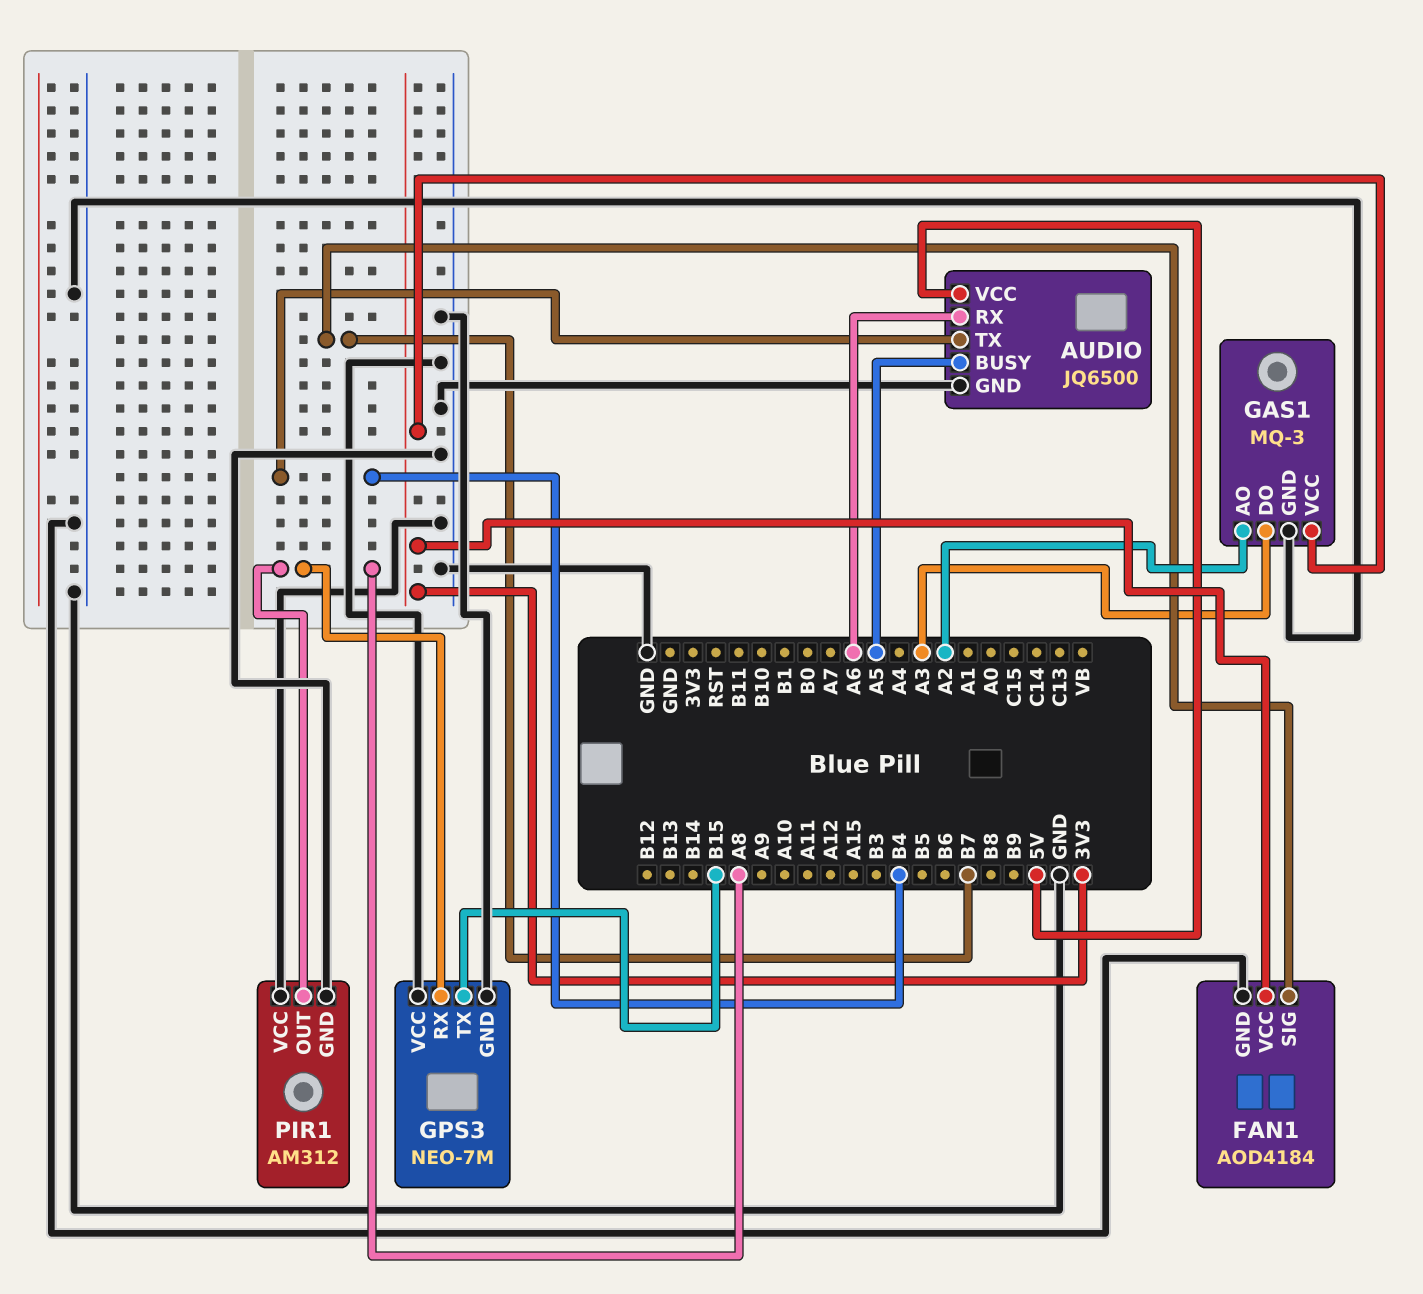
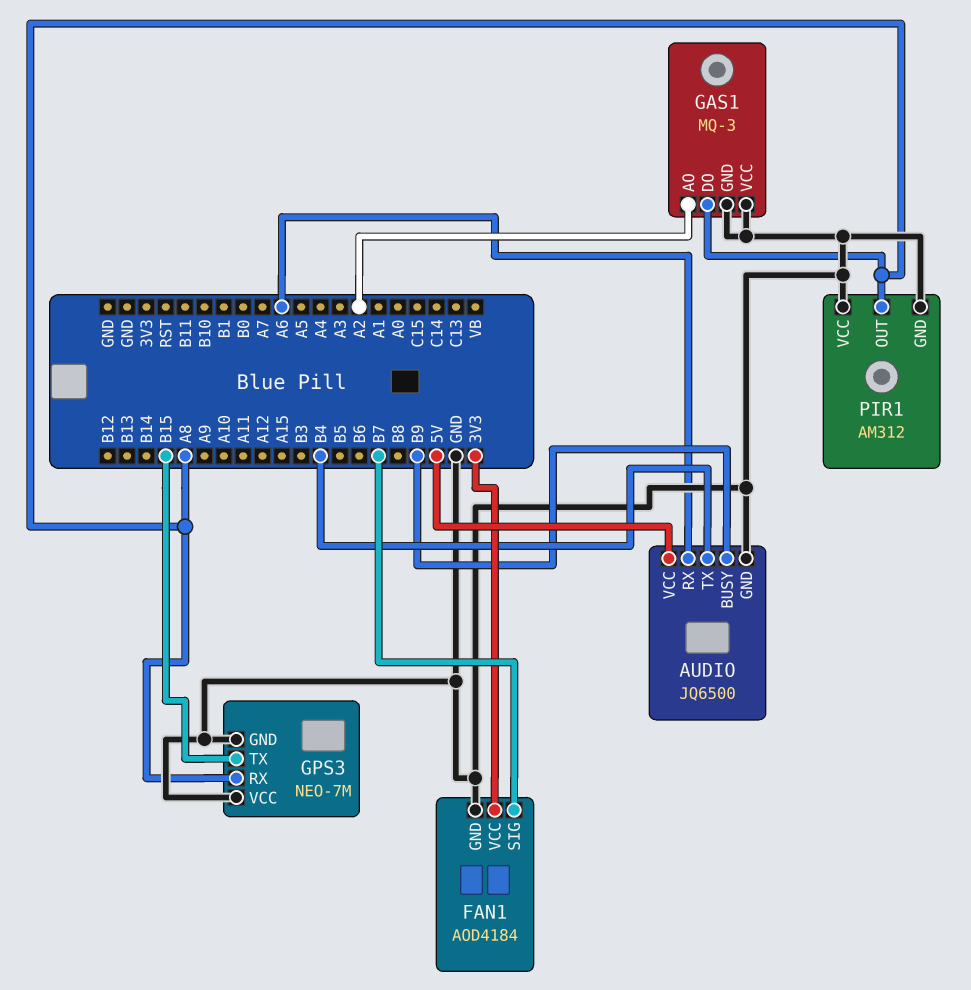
AUDIO pin BUSY: A5 -> B9
GAS1 pin DO: A3 -> A8
GAS1 pin VCC: 3V3 -> GND

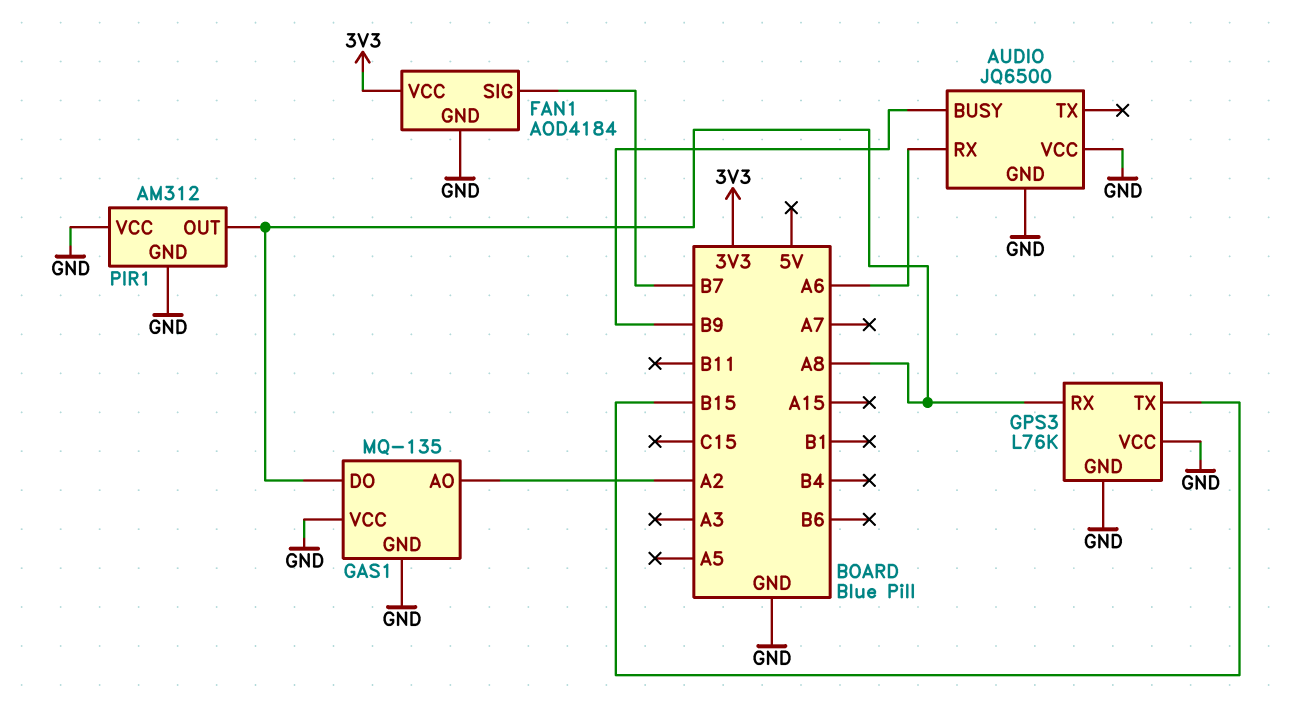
AUDIO pin TX: B4 -> none
AUDIO pin VCC: 5V -> GND
GAS1: MQ-3 -> MQ-135
GPS3: NEO-7M -> L76K

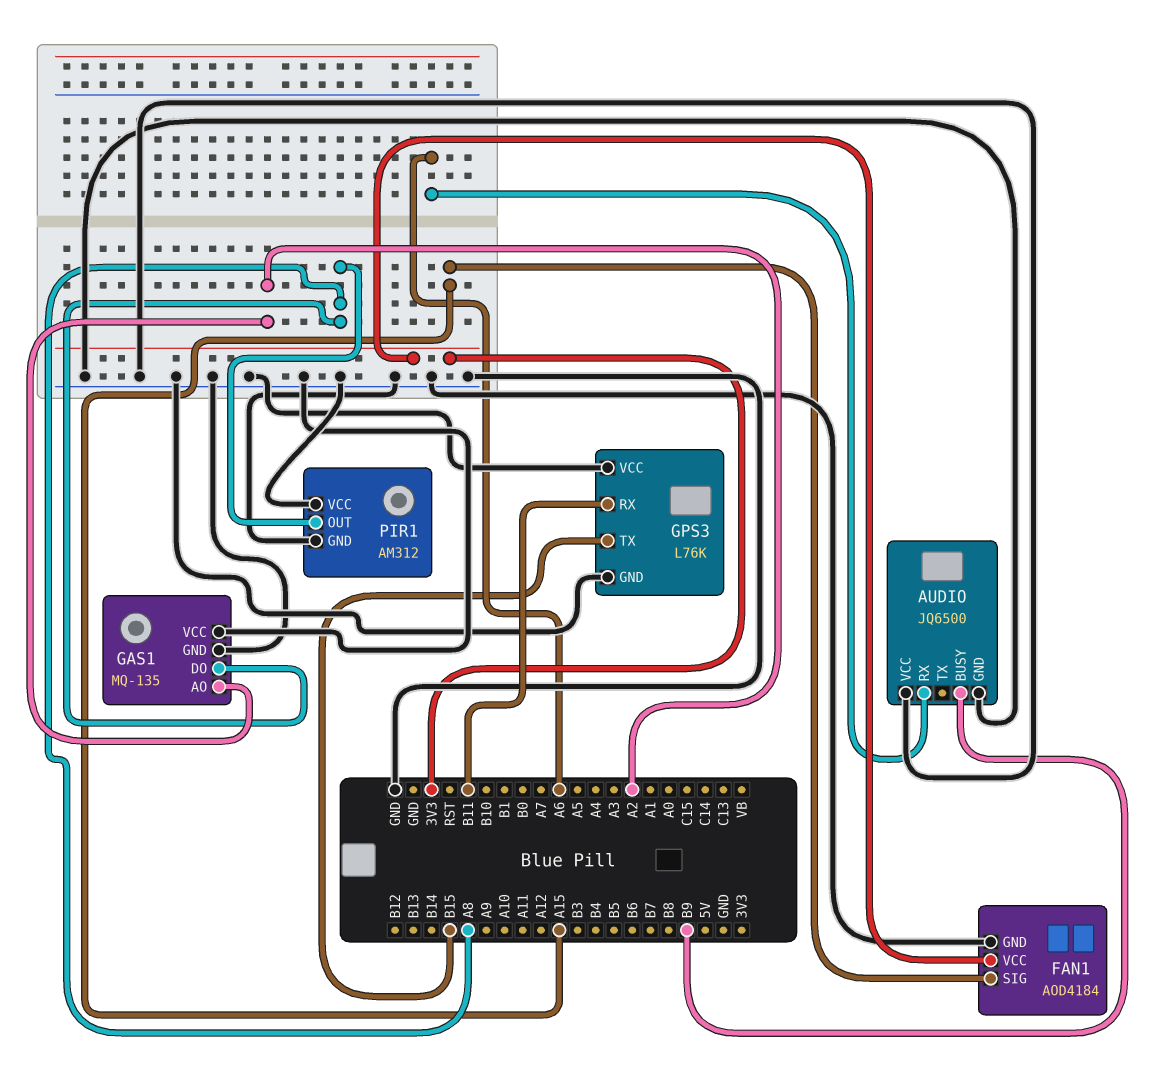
FAN1 pin SIG: B7 -> A15
GPS3 pin RX: A8 -> B11

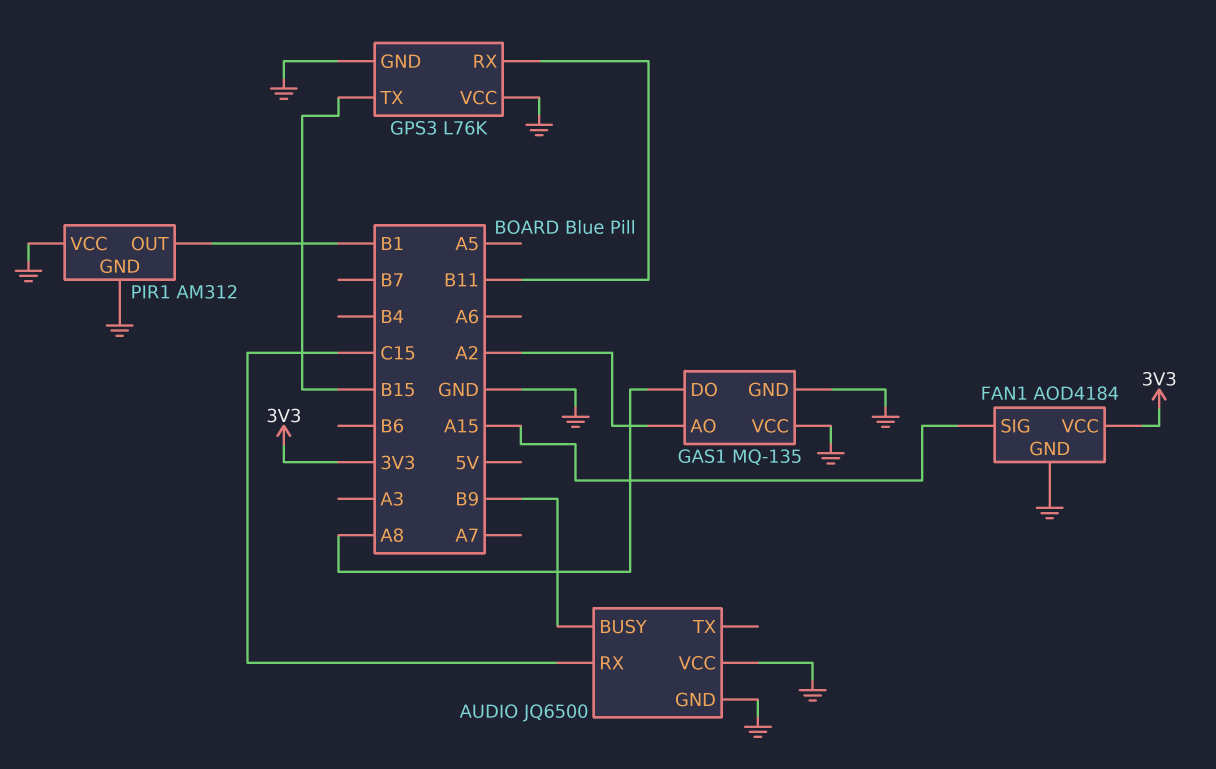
AUDIO pin RX: A6 -> C15
PIR1 pin OUT: A8 -> B1

